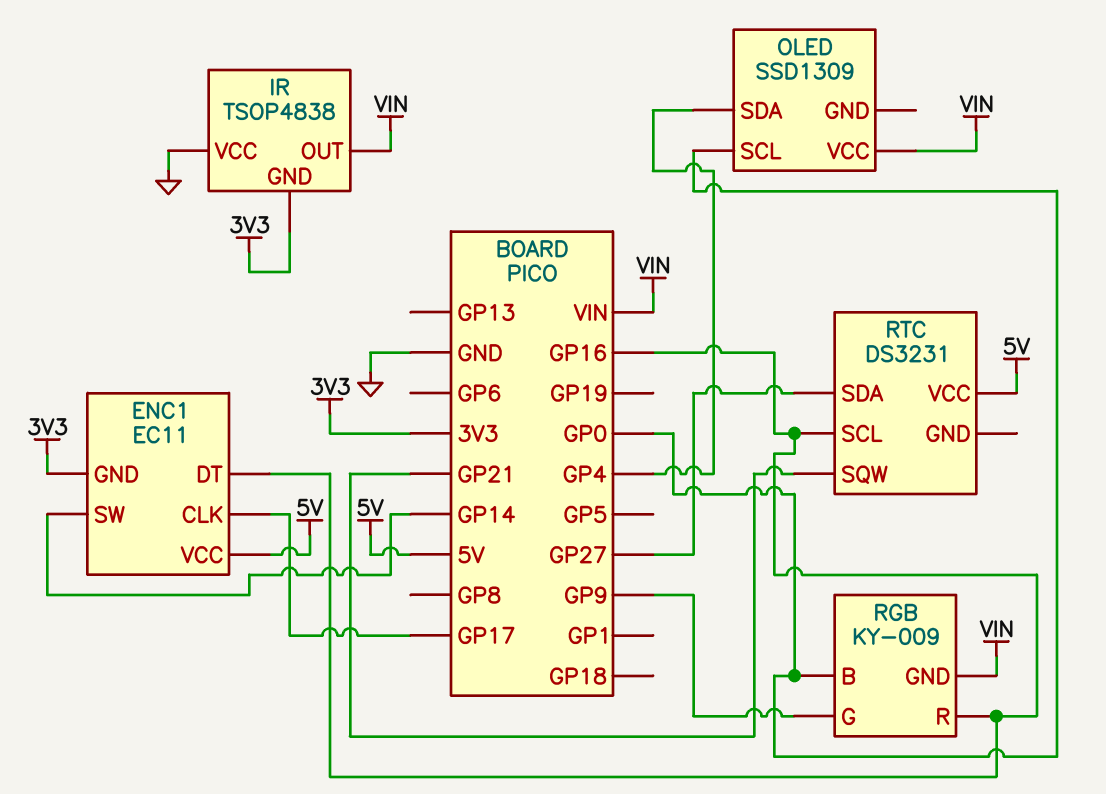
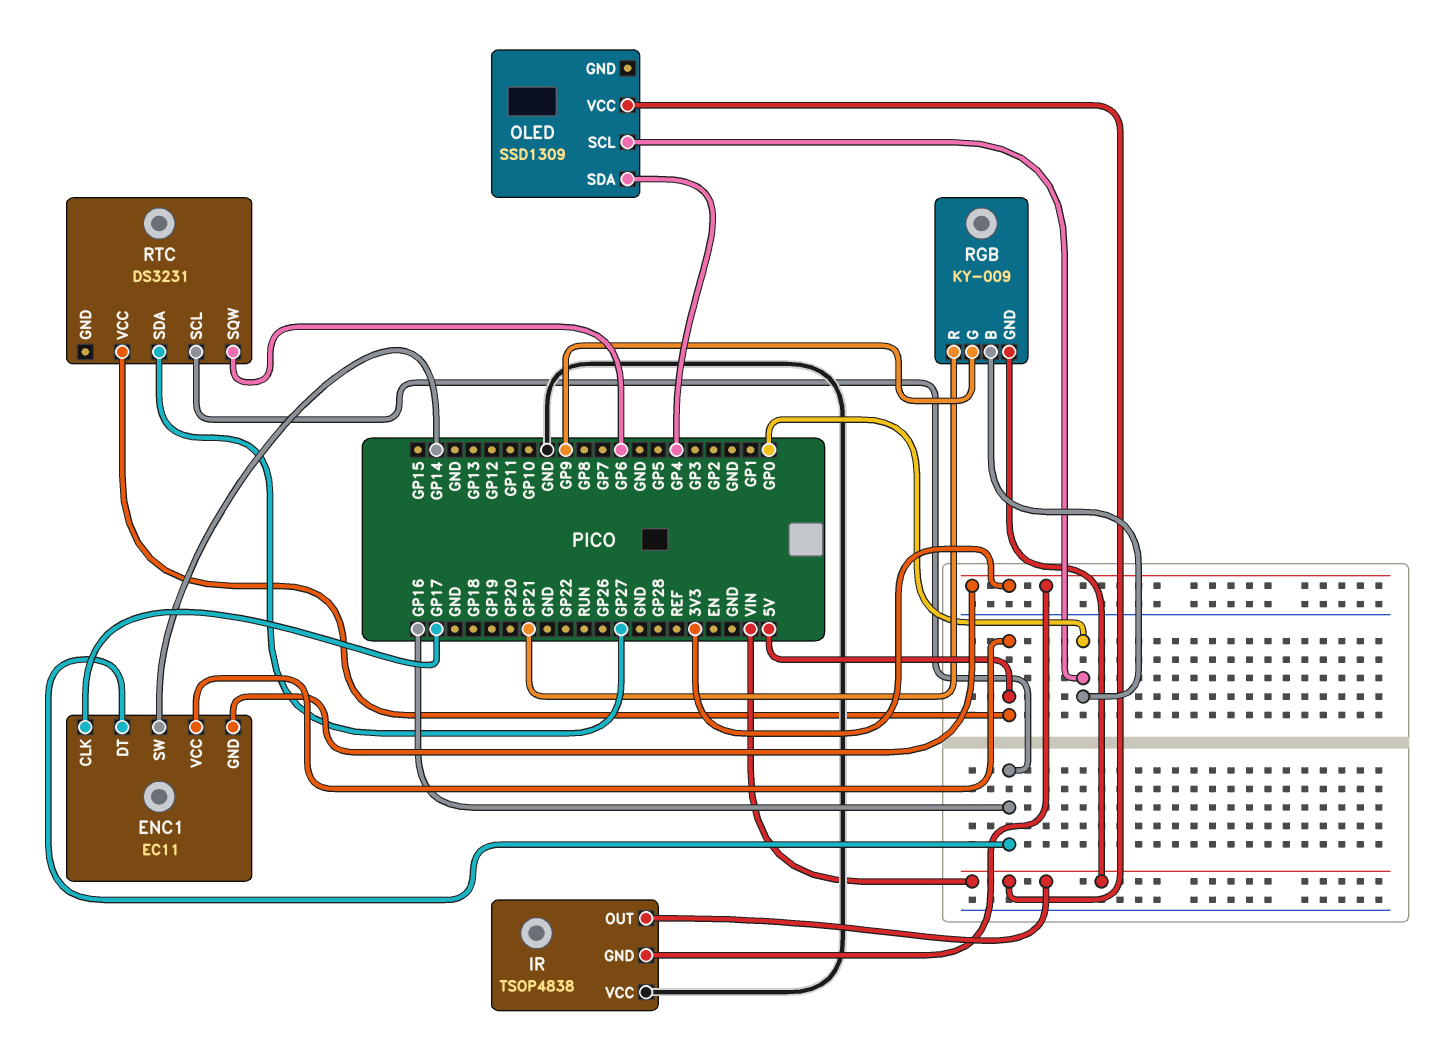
RGB pin R: GP16 -> GP21
RTC pin SQW: GP21 -> GP6

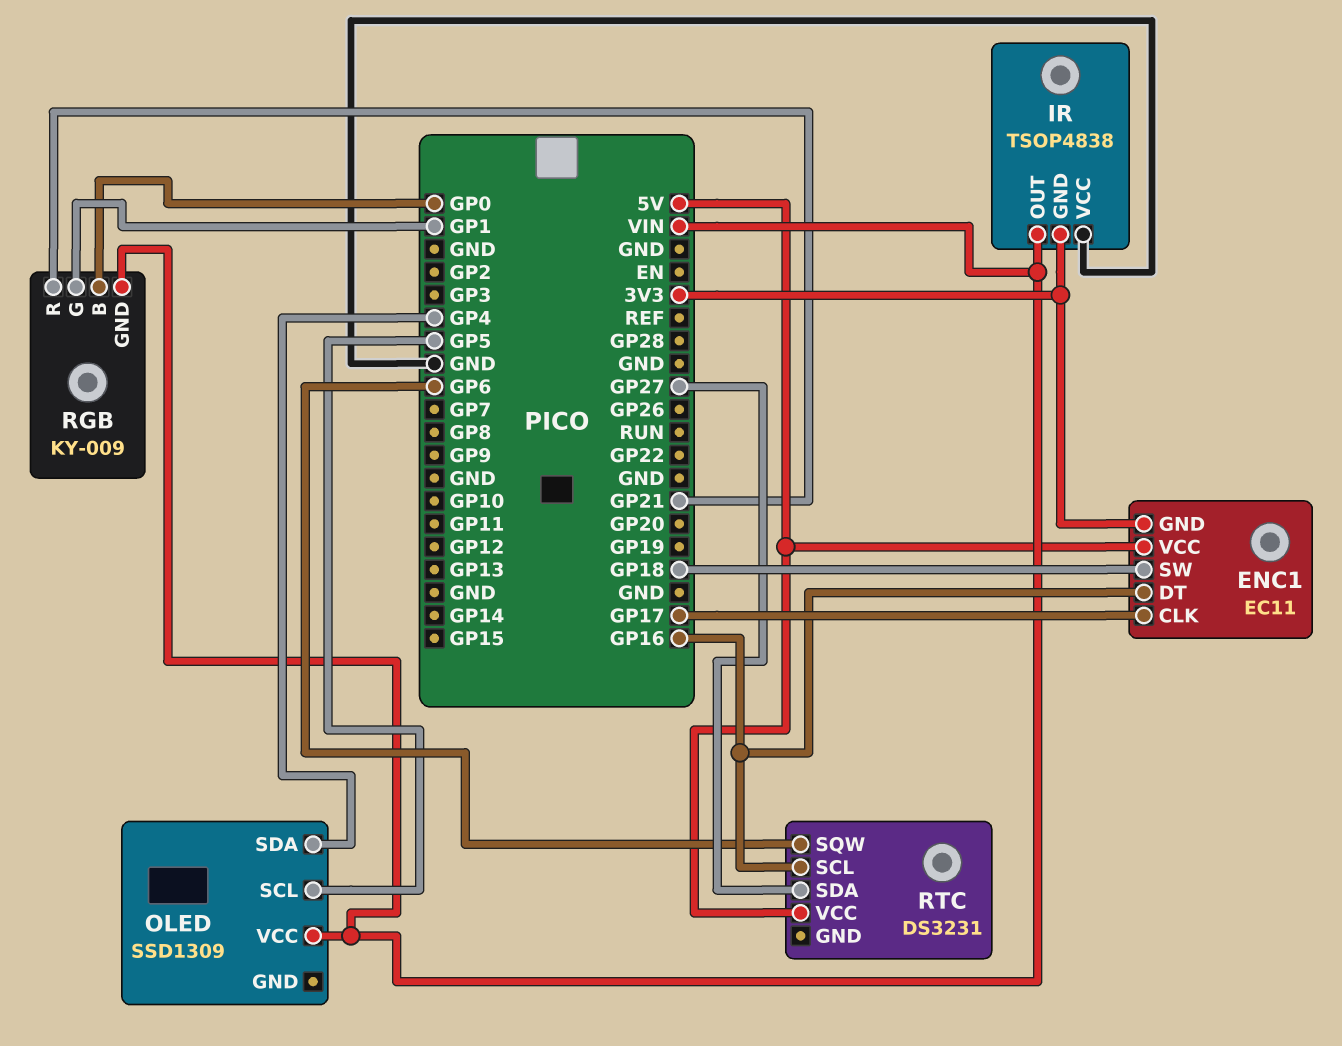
ENC1 pin SW: GP14 -> GP18
OLED pin SCL: GP0 -> GP5
RGB pin G: GP9 -> GP1

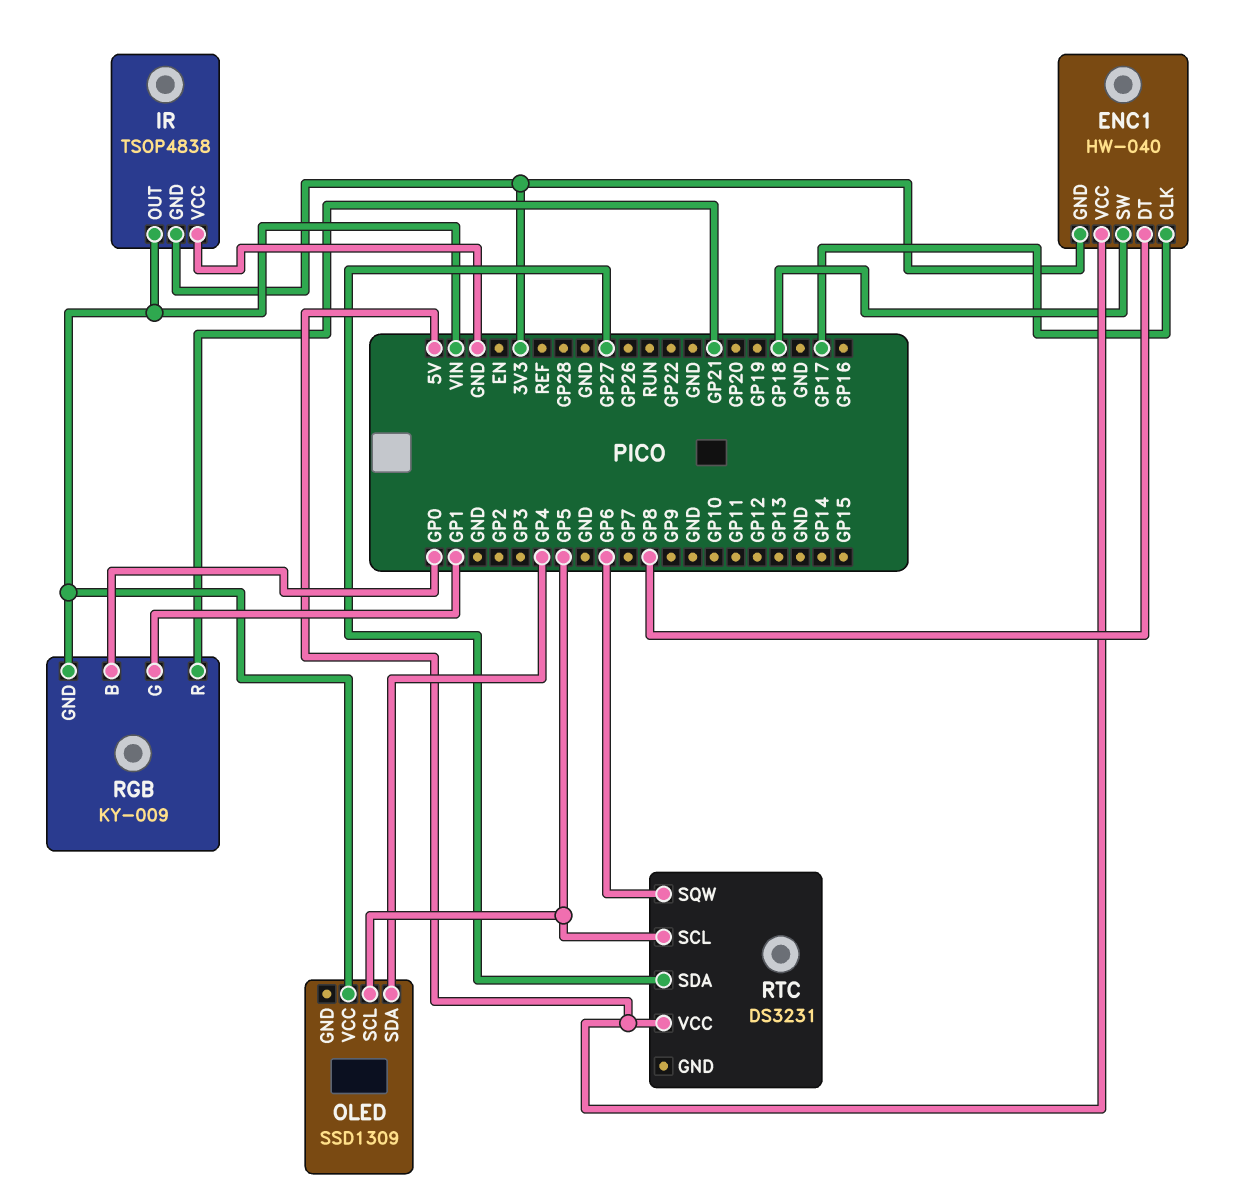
ENC1: EC11 -> HW-040
ENC1 pin DT: GP16 -> GP8
RTC pin SCL: GP16 -> GP5

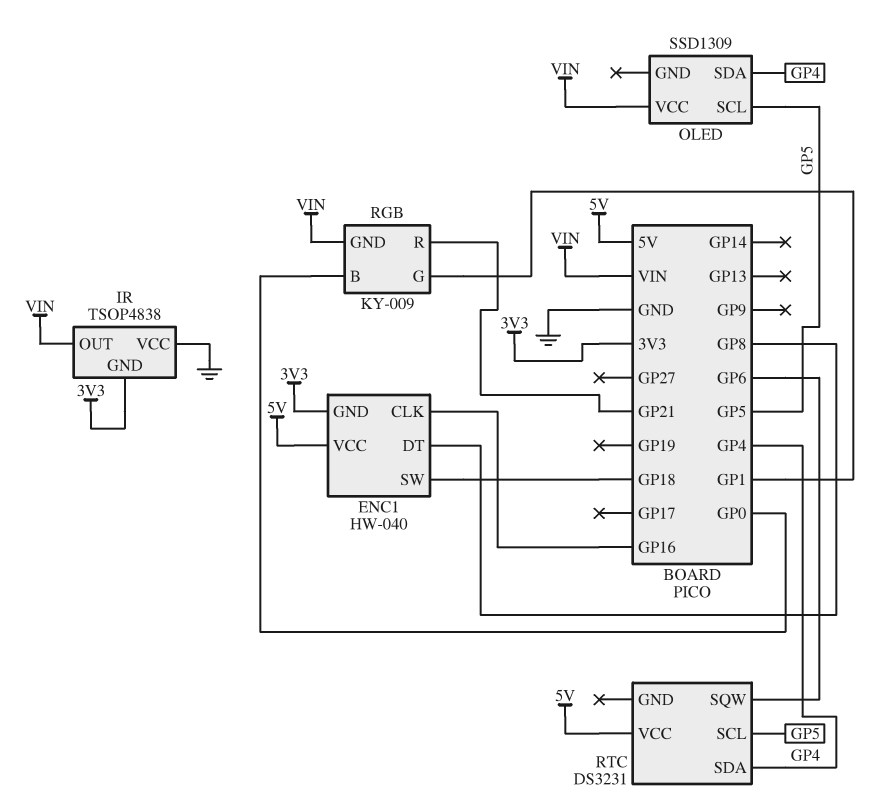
ENC1 pin CLK: GP17 -> GP16
RTC pin SDA: GP27 -> GP4

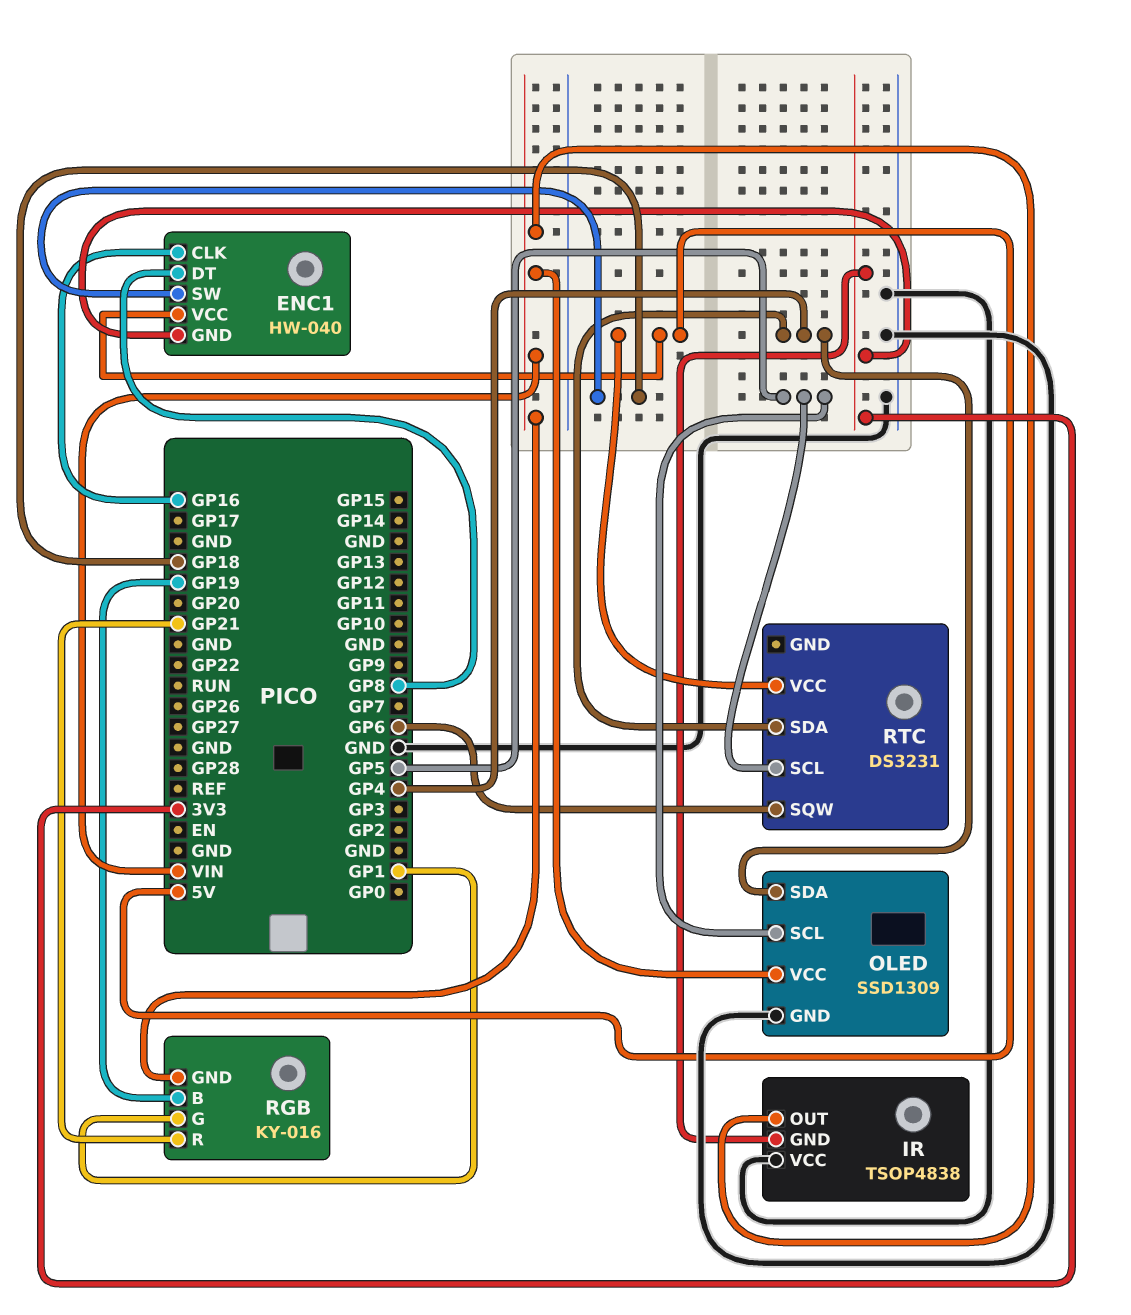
OLED pin GND: none -> GND
RGB: KY-009 -> KY-016
RGB pin B: GP0 -> GP19

